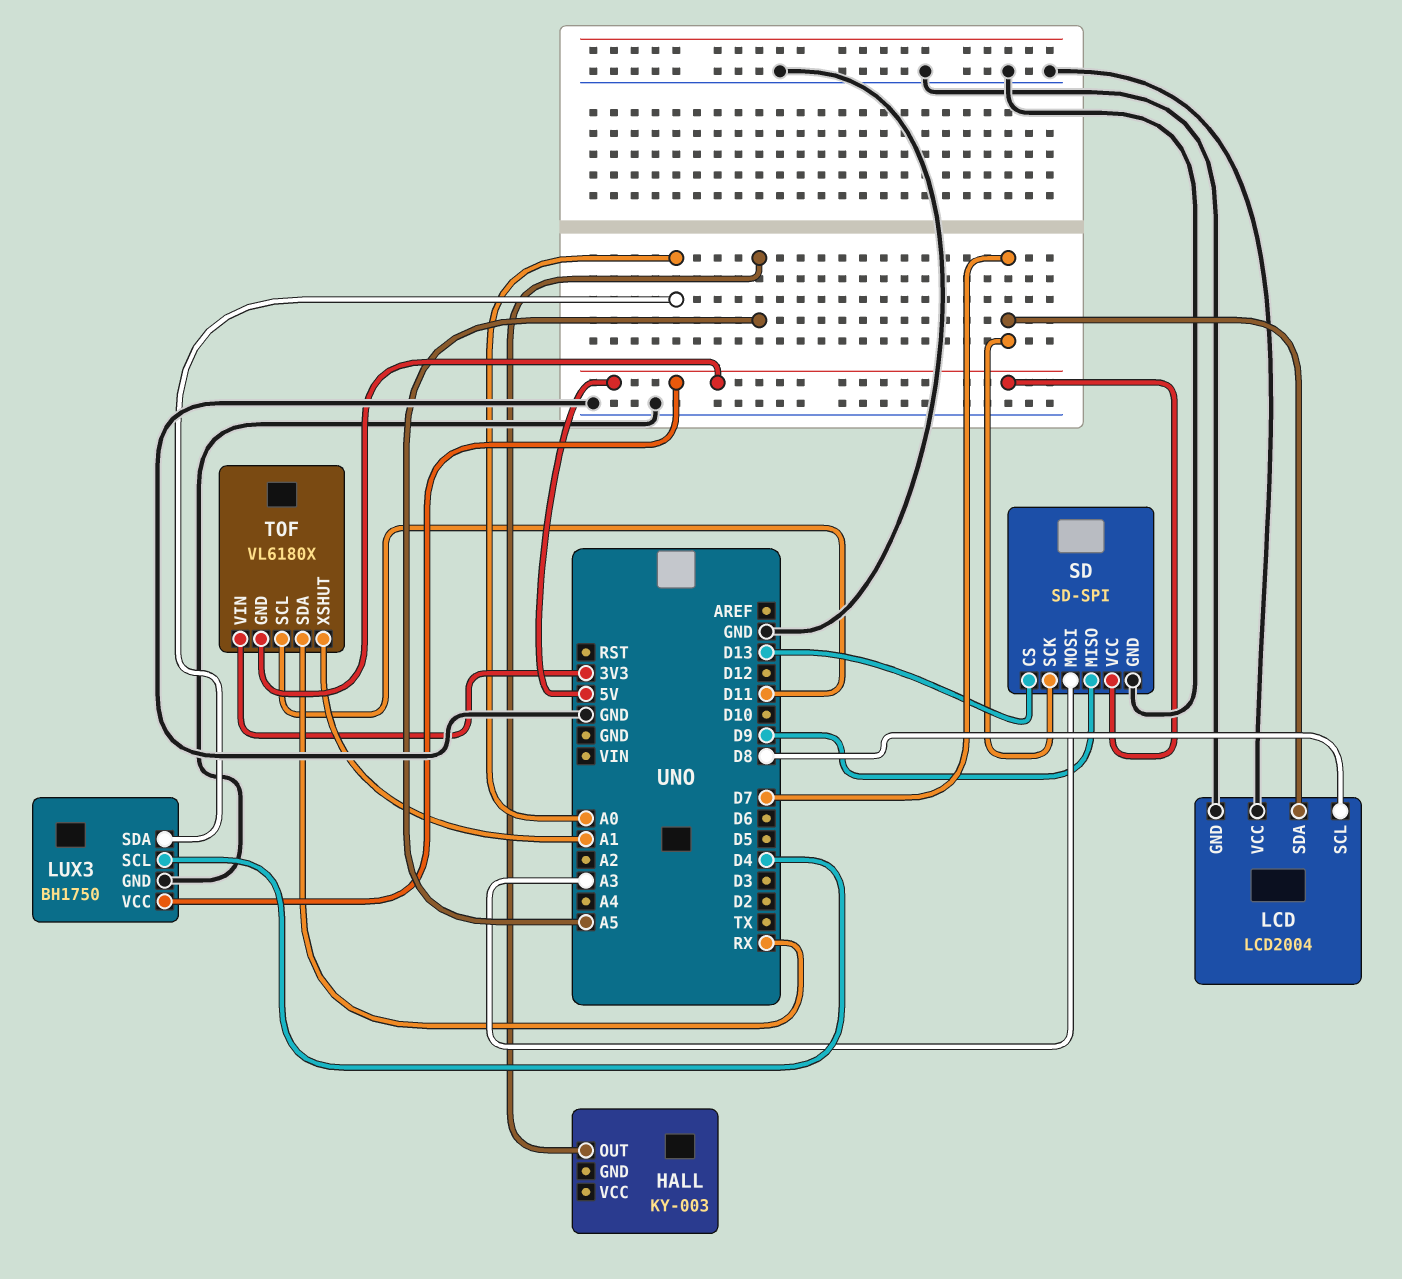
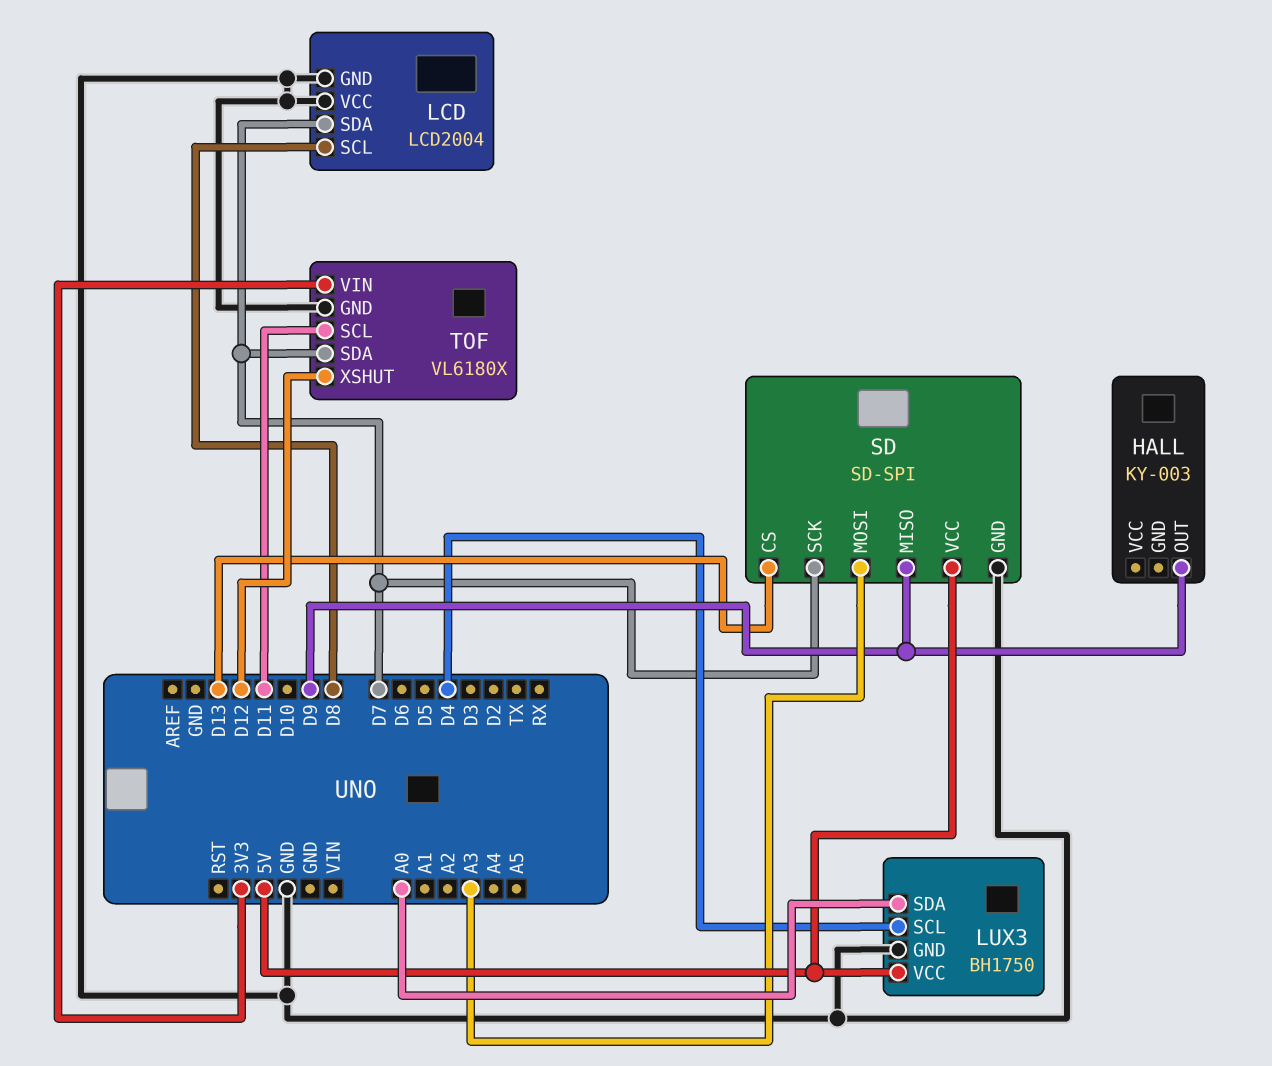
HALL pin OUT: A5 -> D9
TOF pin GND: 5V -> GND
TOF pin SDA: RX -> D7
TOF pin XSHUT: A1 -> D12

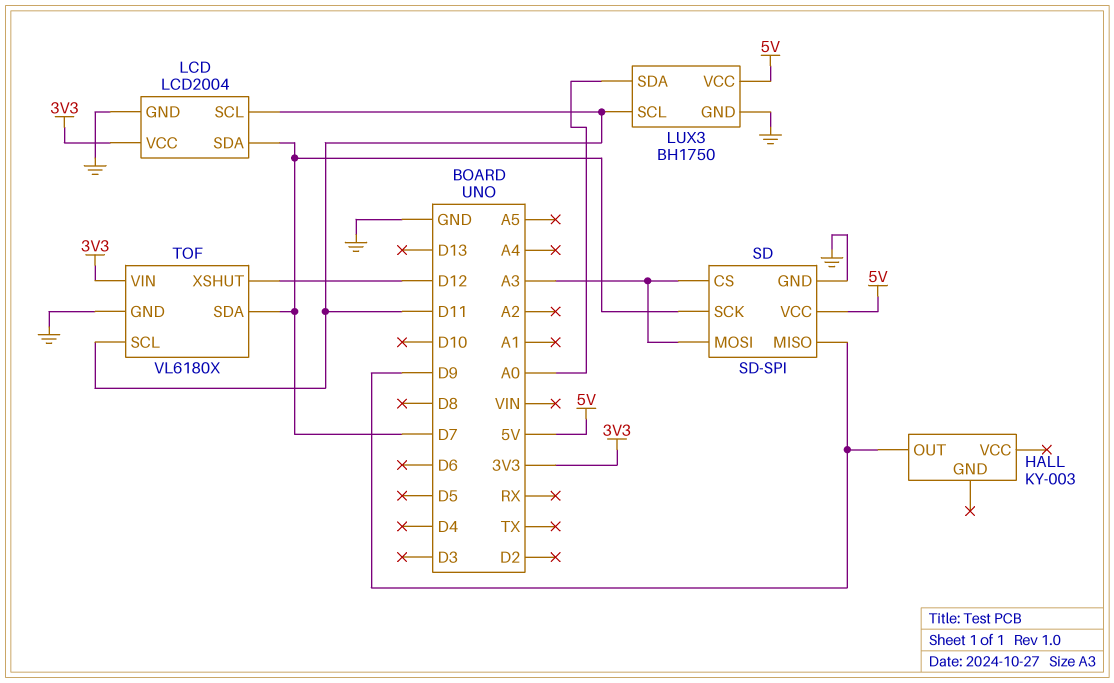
LCD pin SCL: D8 -> D11
LCD pin VCC: GND -> 3V3
LUX3 pin SCL: D4 -> D11
SD pin CS: D13 -> A3

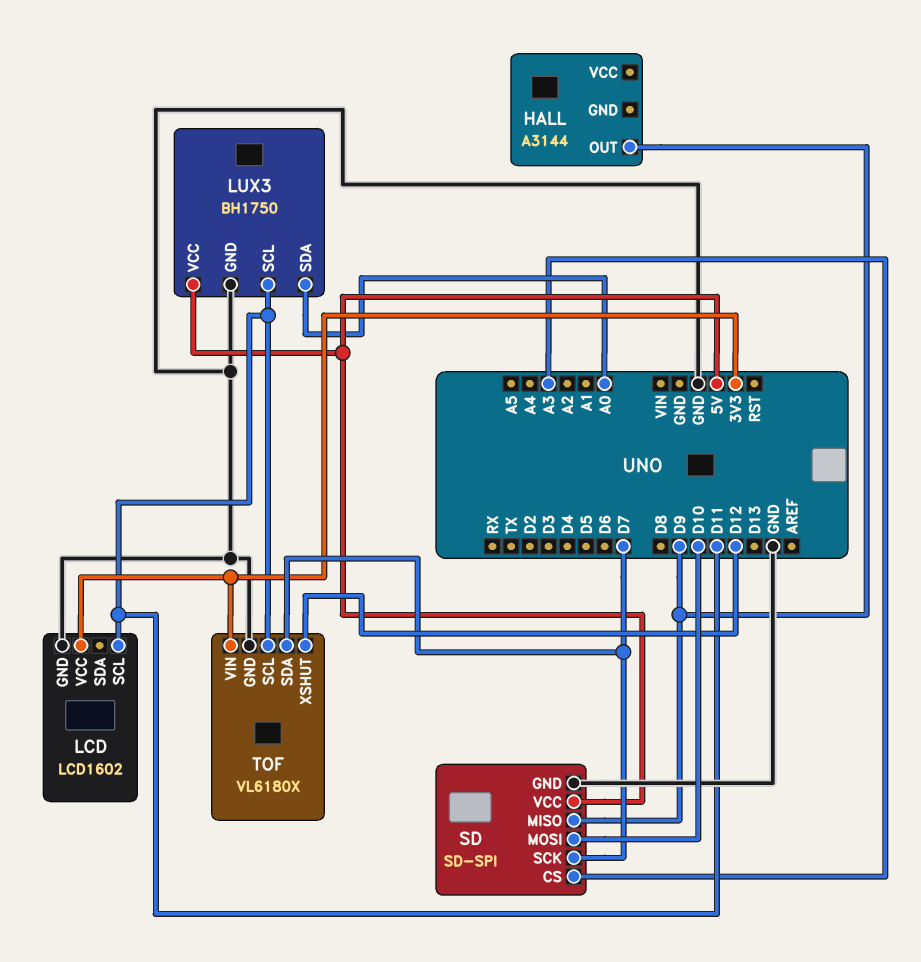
HALL: KY-003 -> A3144
LCD: LCD2004 -> LCD1602
LCD pin SDA: D7 -> none
SD pin MOSI: A3 -> D10

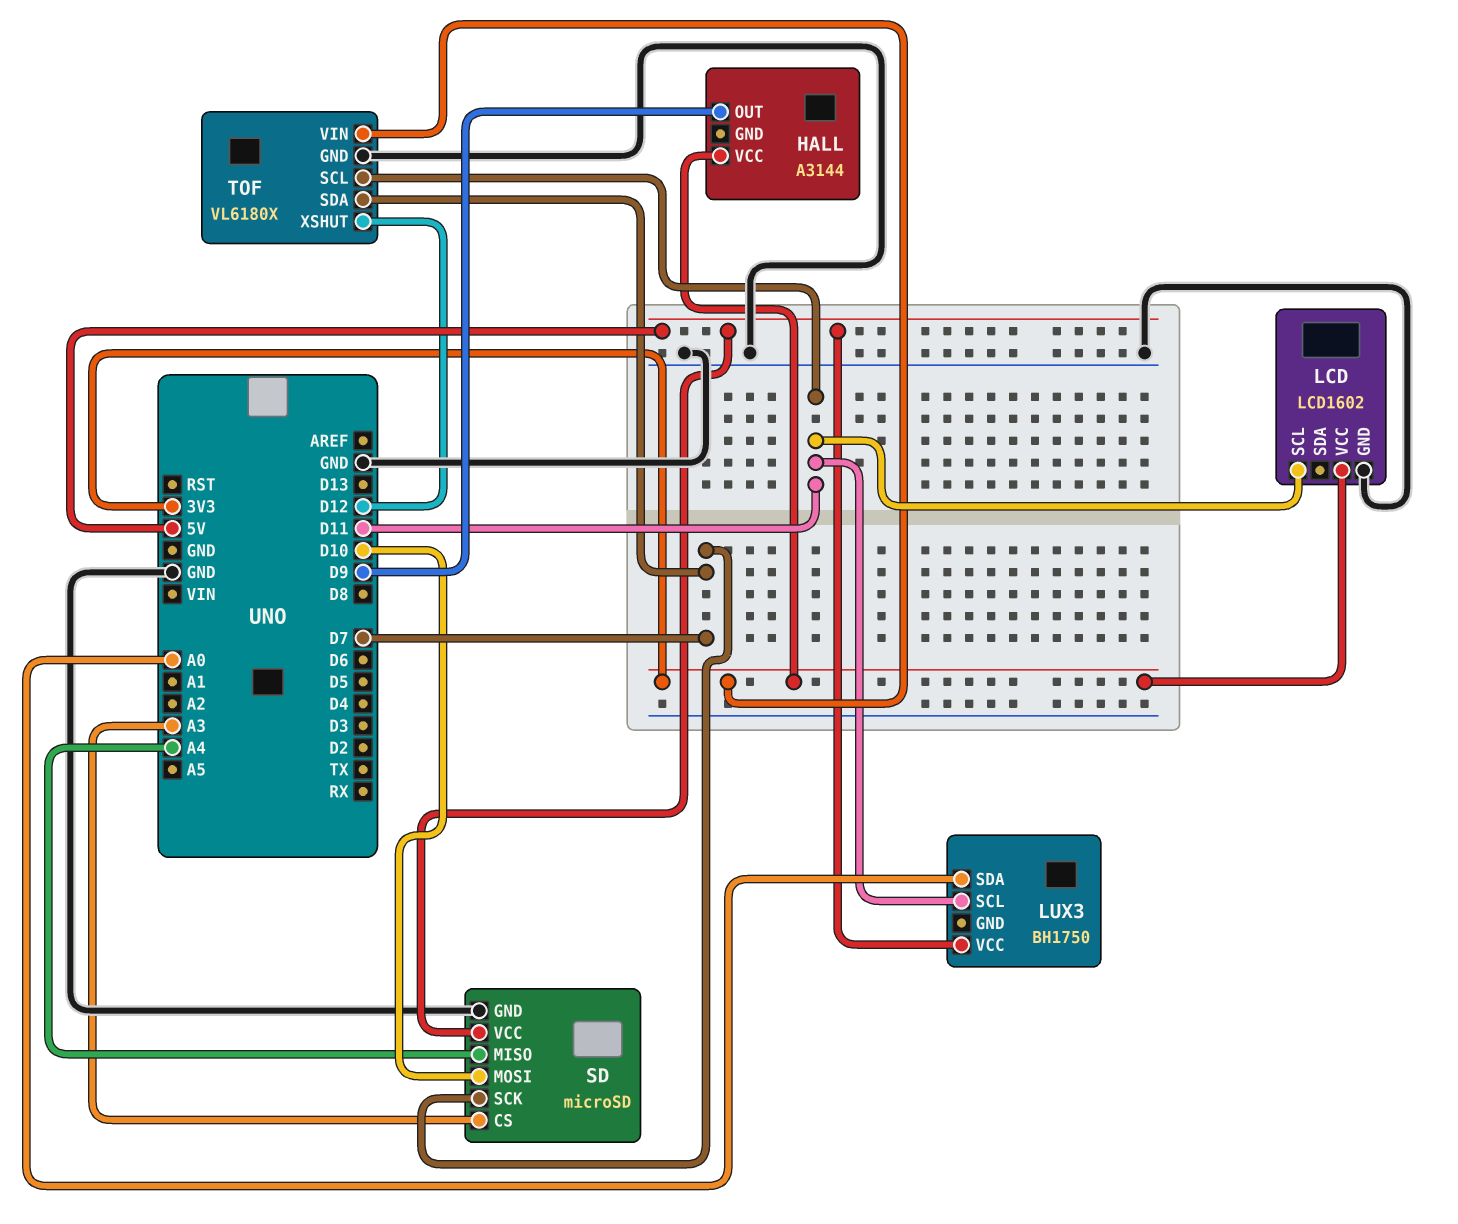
HALL pin VCC: none -> 3V3
LUX3 pin GND: GND -> none
SD: SD-SPI -> microSD
SD pin MISO: D9 -> A4

